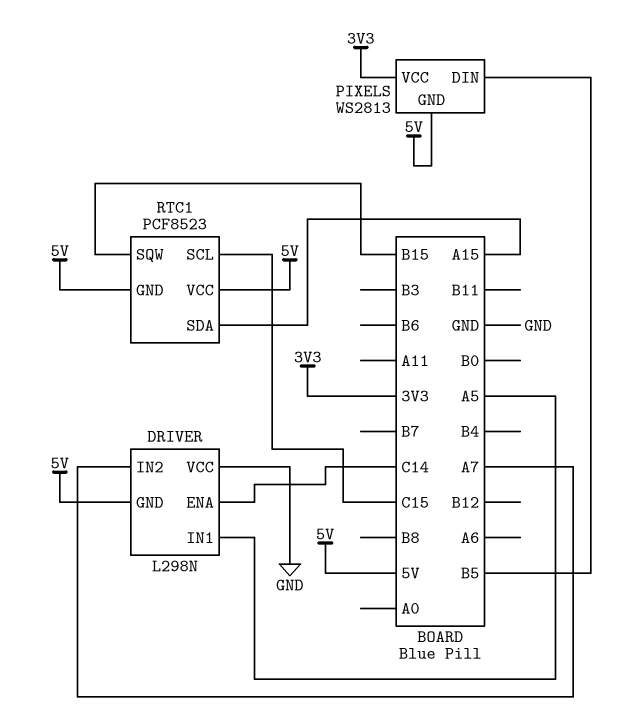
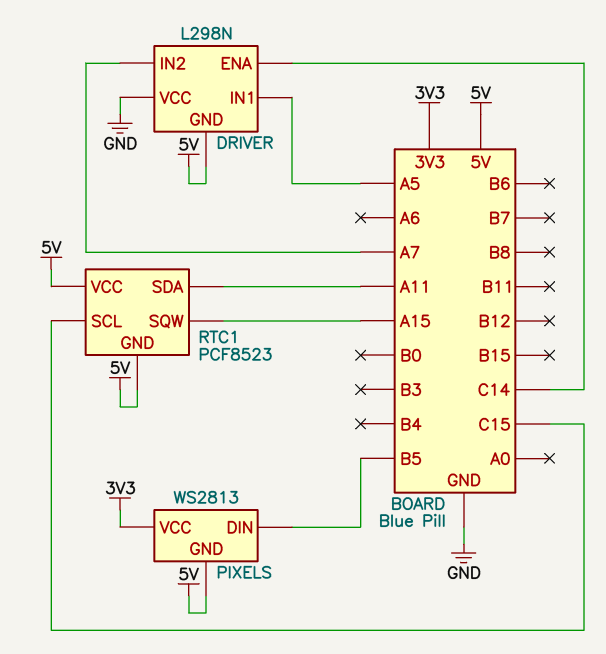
RTC1 pin SDA: A15 -> A11
RTC1 pin SQW: B15 -> A15

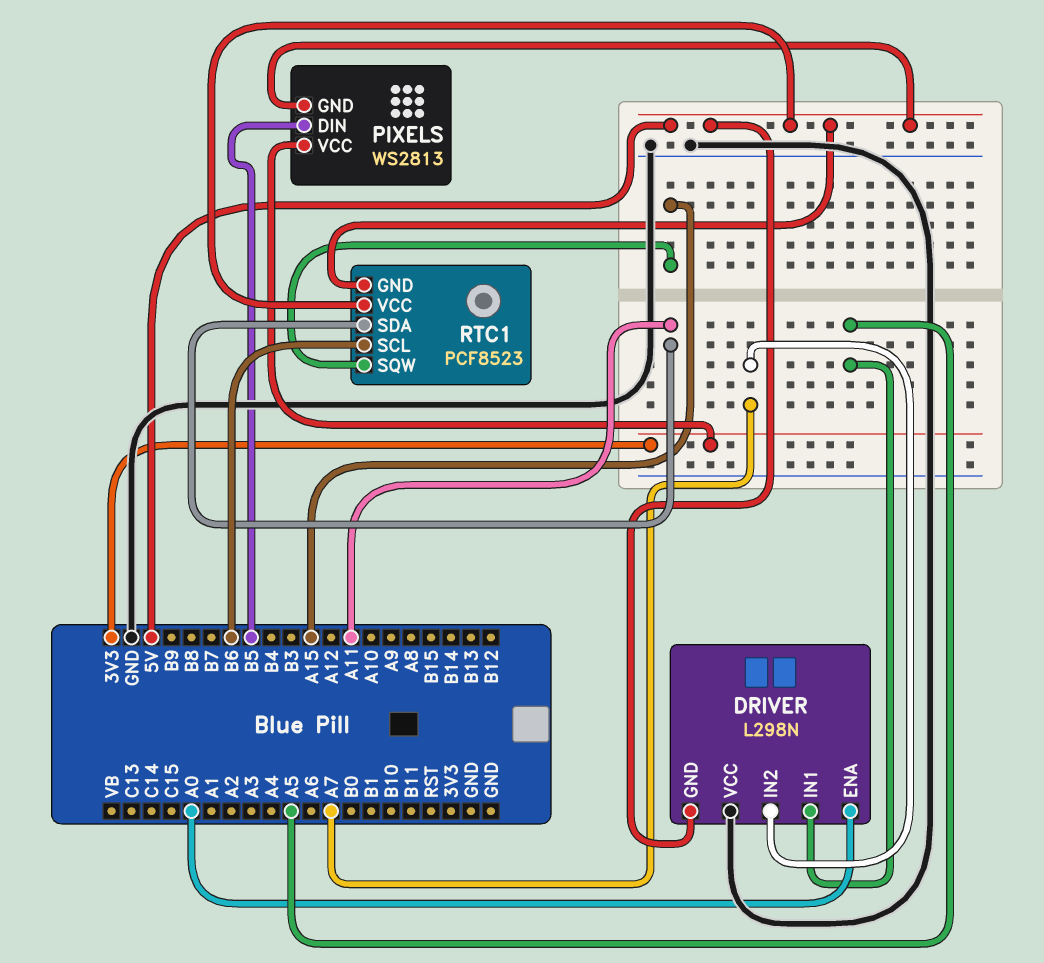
DRIVER pin ENA: C14 -> A0
RTC1 pin SCL: C15 -> B6

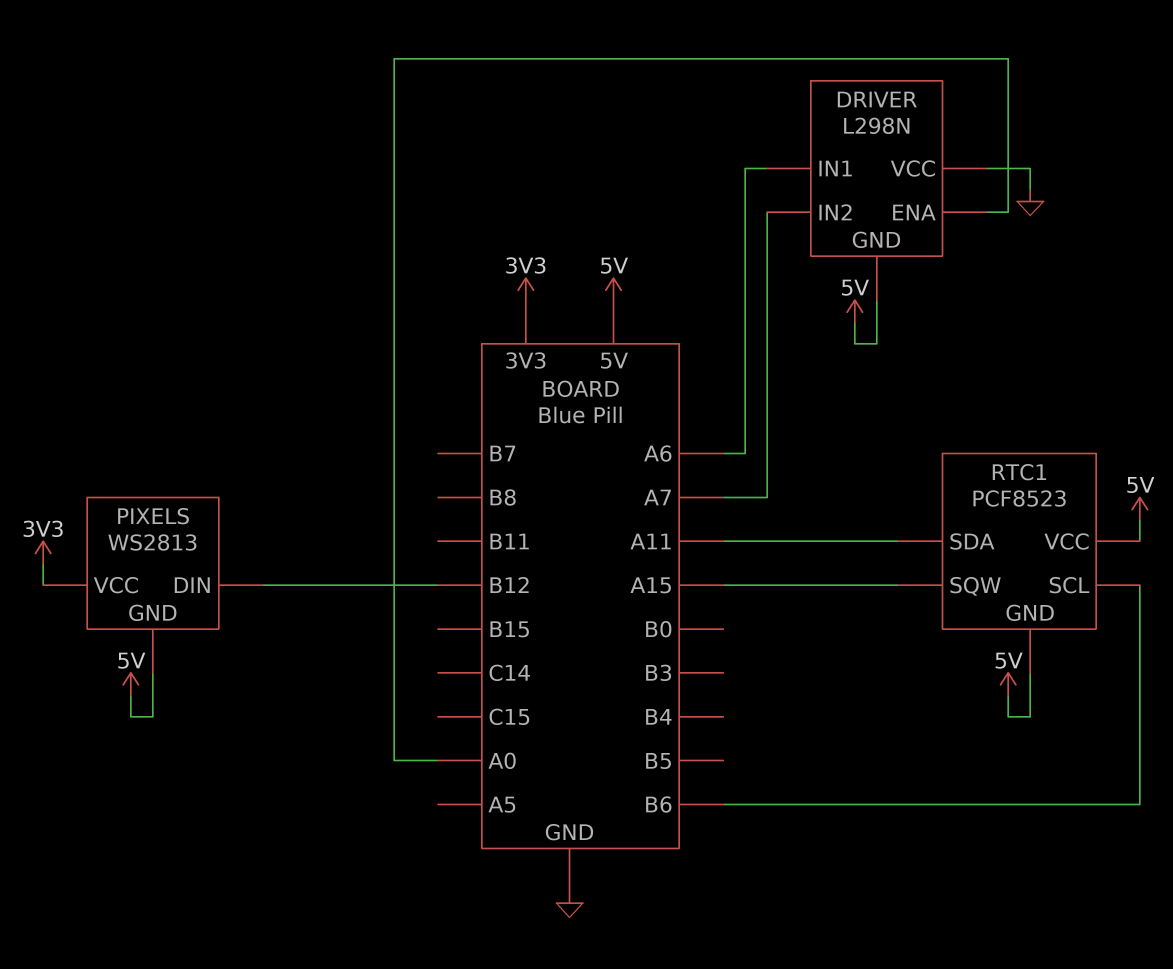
DRIVER pin IN1: A5 -> A6
PIXELS pin DIN: B5 -> B12

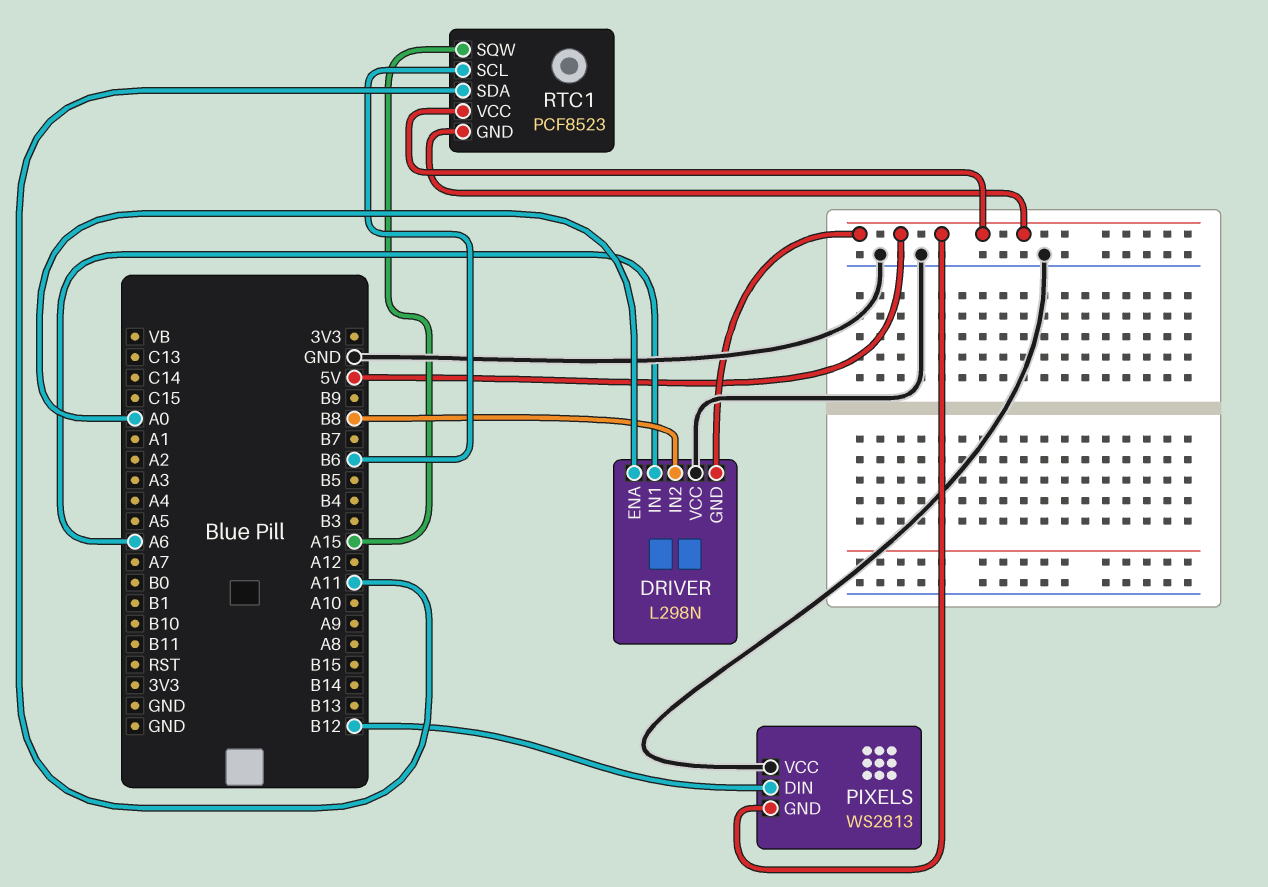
DRIVER pin IN2: A7 -> B8
PIXELS pin VCC: 3V3 -> GND

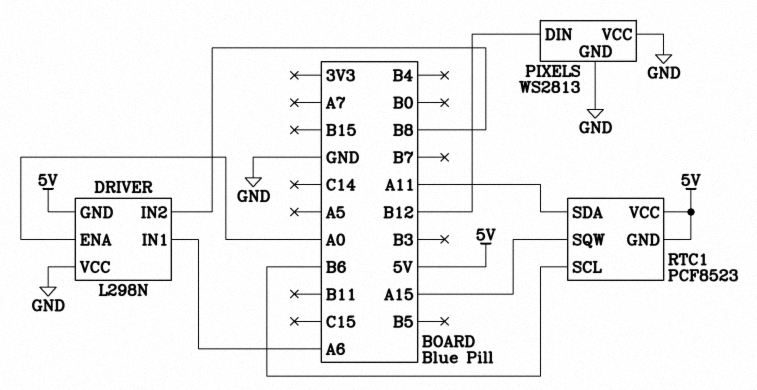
PIXELS pin GND: 5V -> GND

